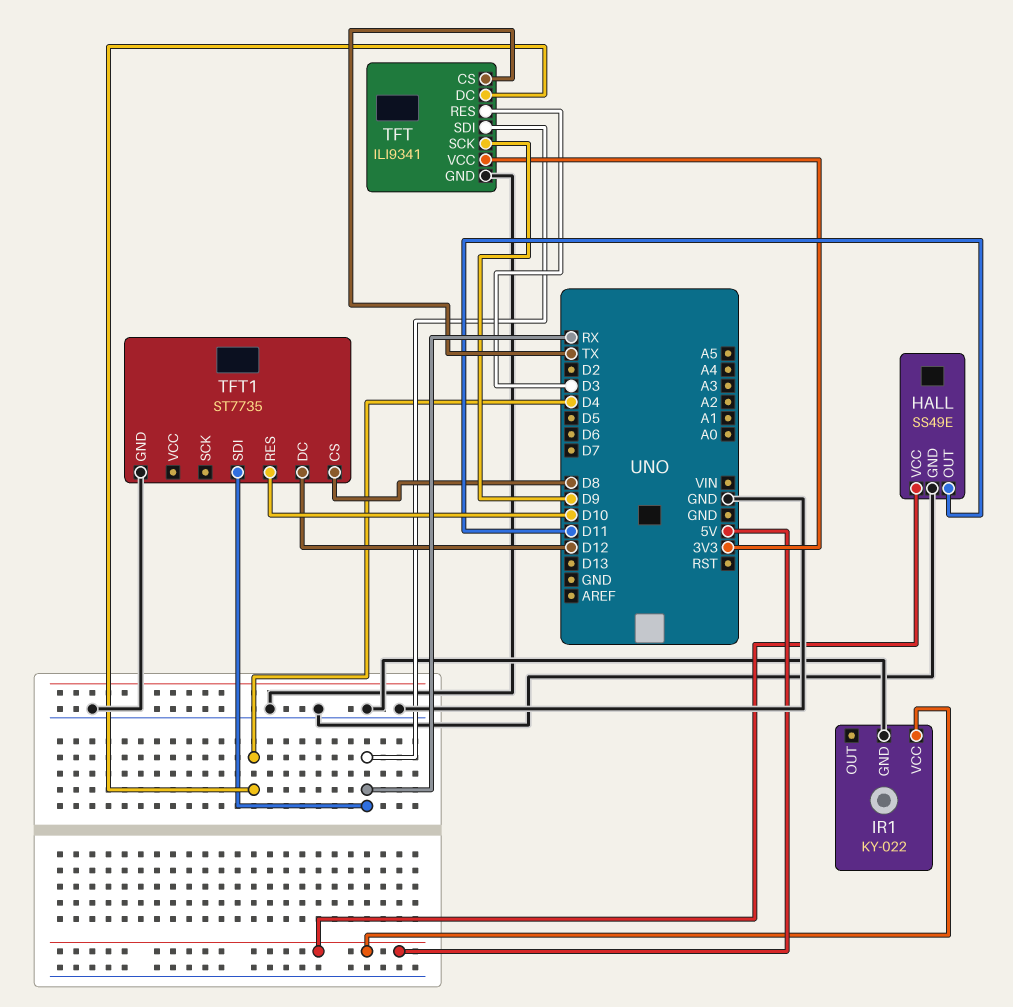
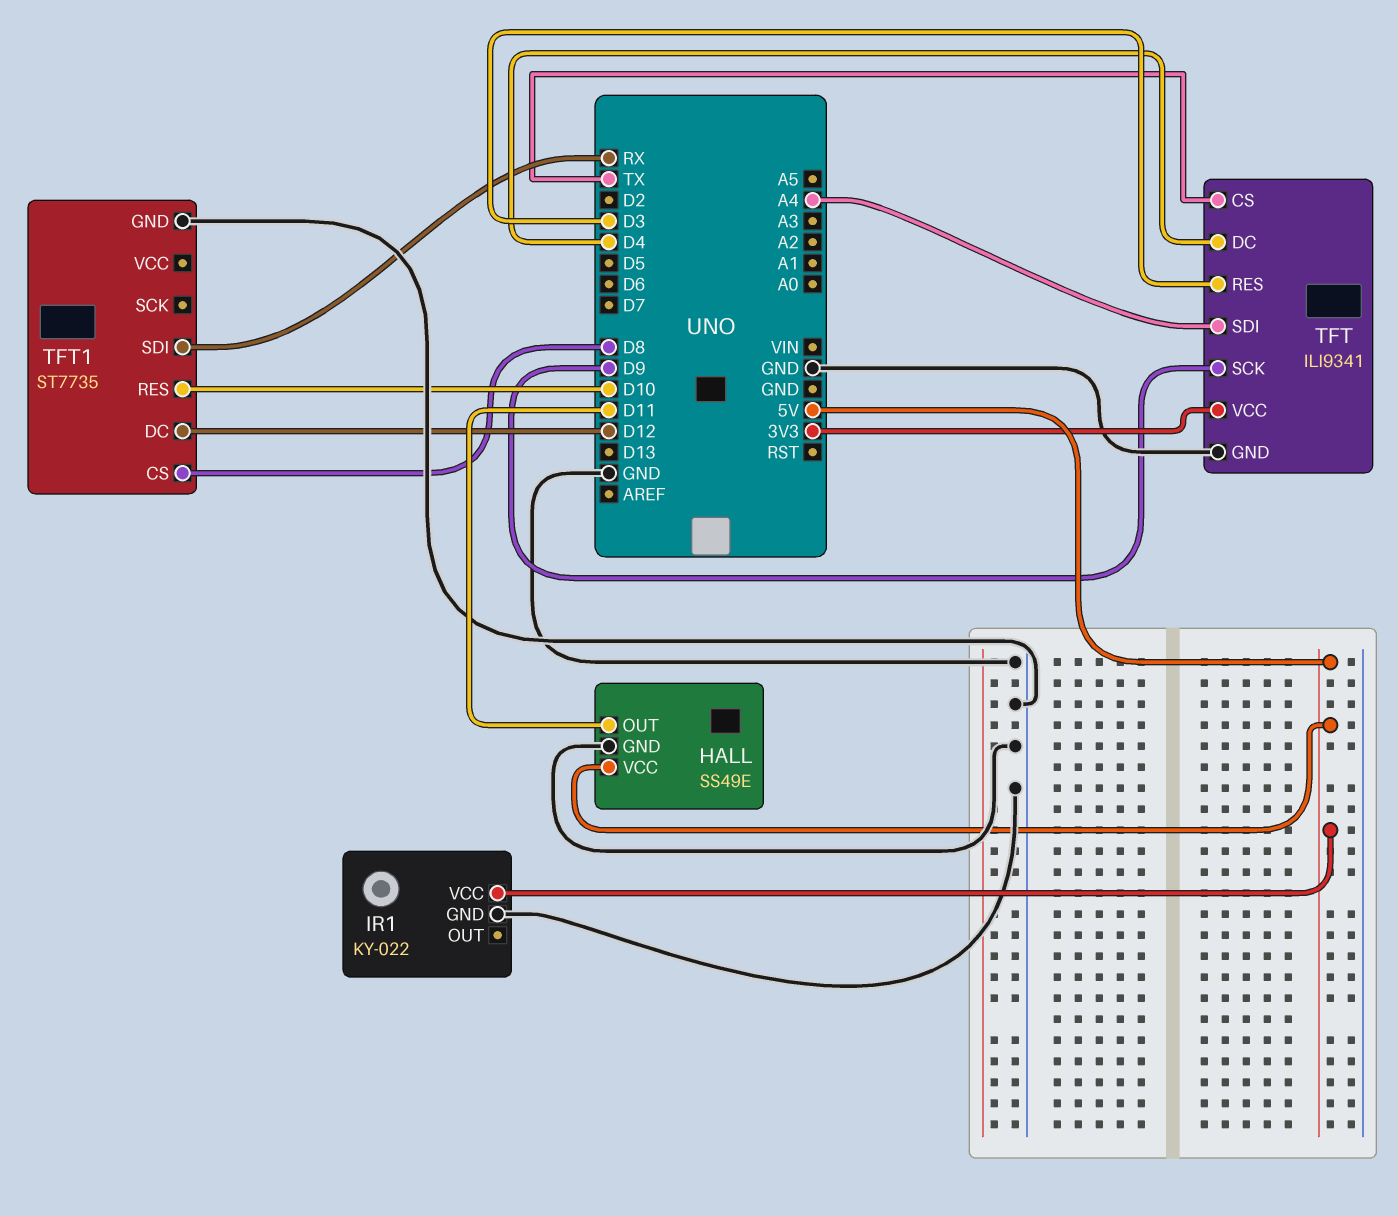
TFT pin SDI: RX -> A4

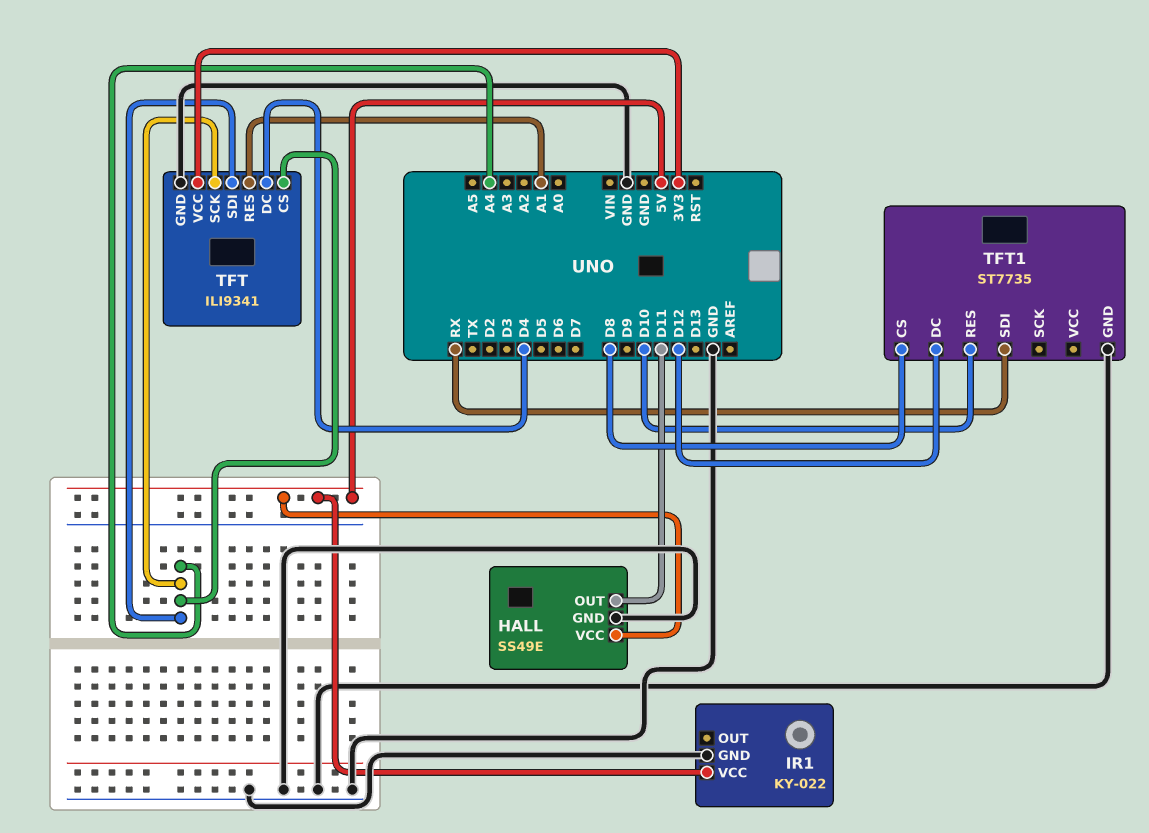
TFT pin CS: TX -> A4
TFT pin RES: D3 -> A1
TFT pin SCK: D9 -> A4

